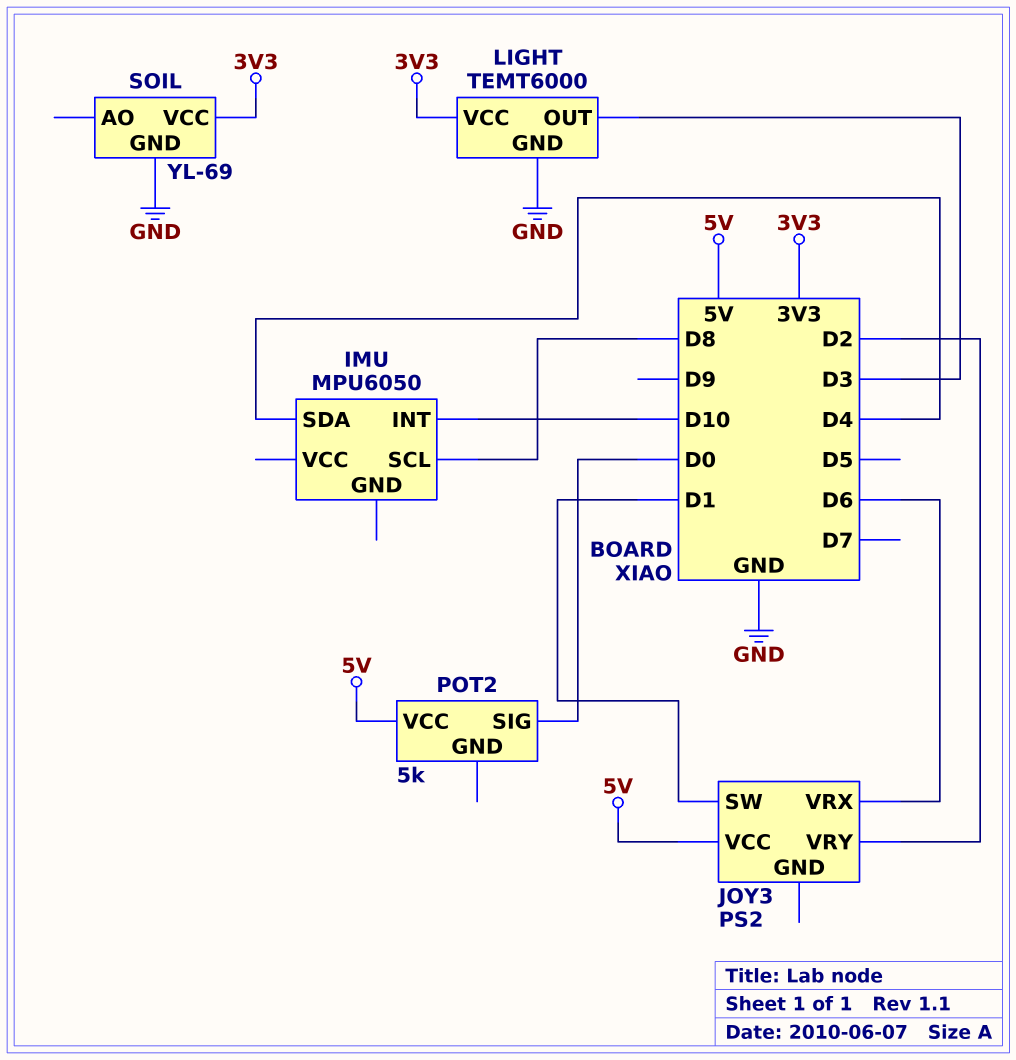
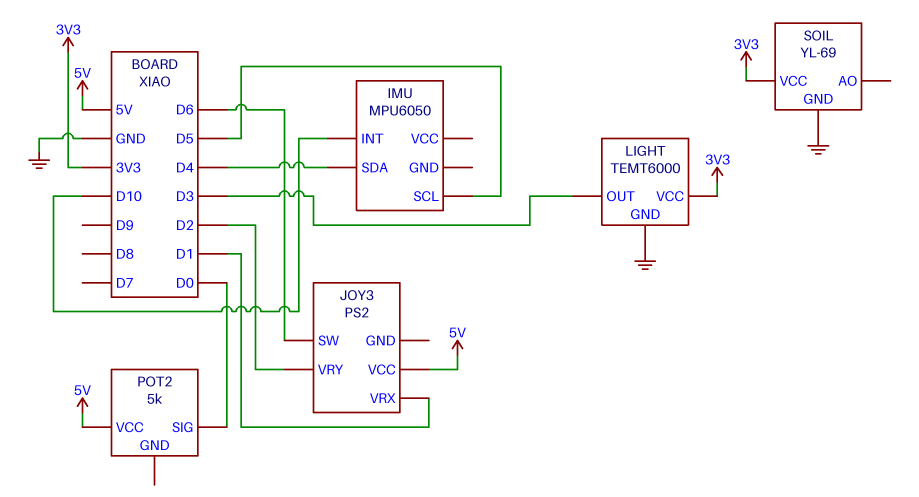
IMU pin SCL: D8 -> D5
JOY3 pin SW: D1 -> D6
JOY3 pin VRX: D6 -> D1

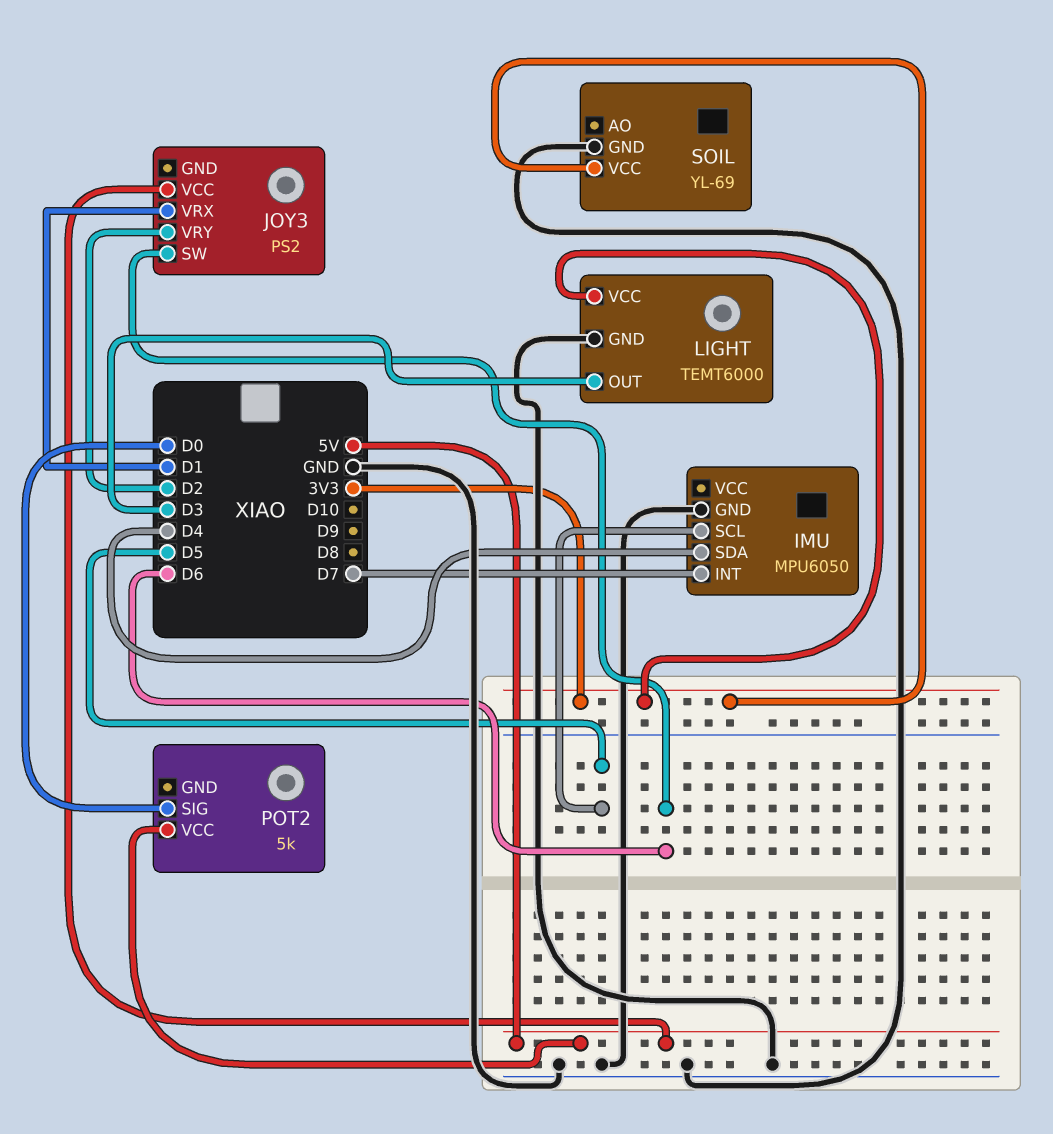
IMU pin GND: none -> GND
IMU pin INT: D10 -> D7

